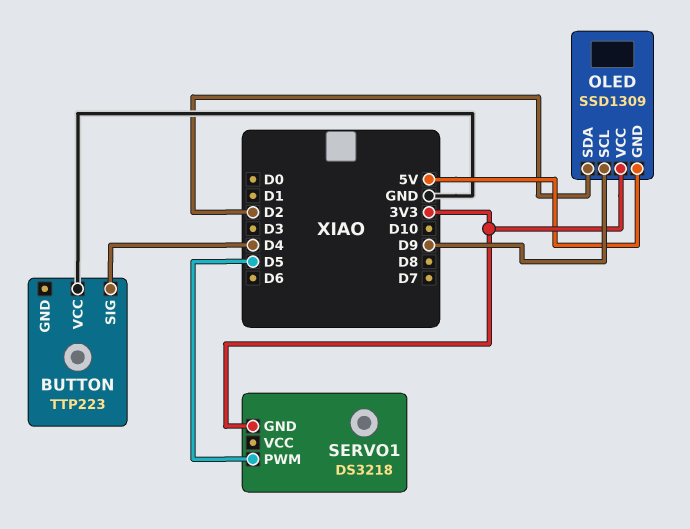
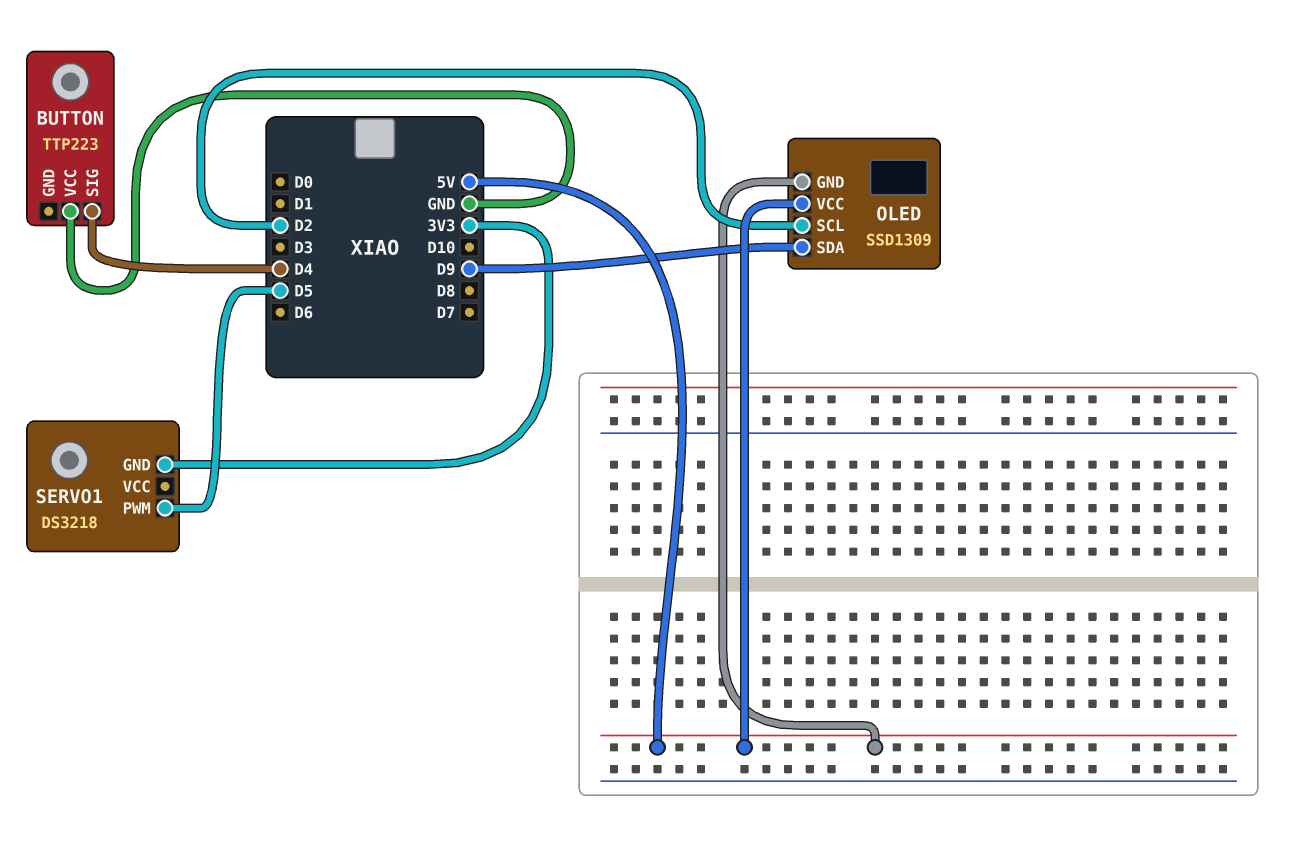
OLED pin SCL: D9 -> D2
OLED pin SDA: D2 -> D9
OLED pin VCC: 3V3 -> 5V

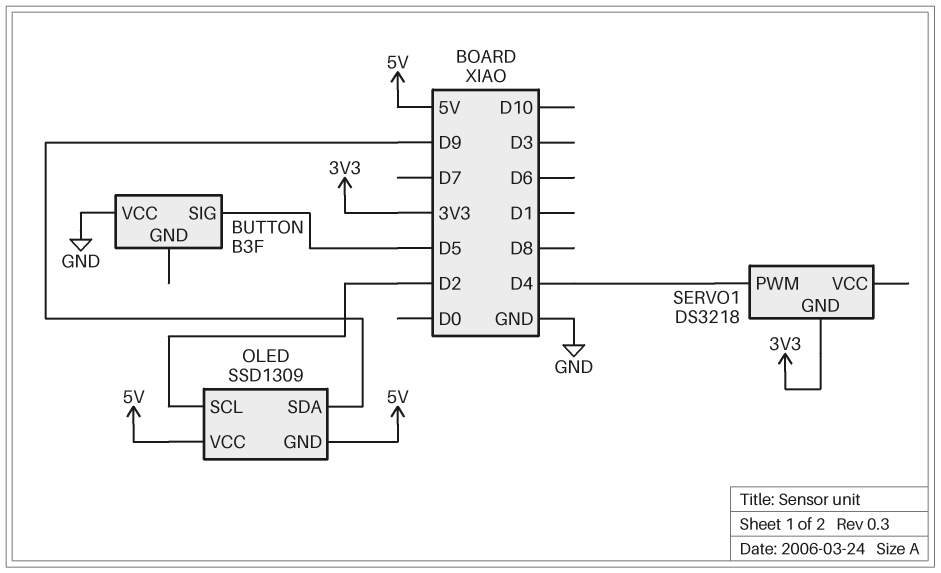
BUTTON: TTP223 -> B3F
BUTTON pin SIG: D4 -> D5
SERVO1 pin PWM: D5 -> D4

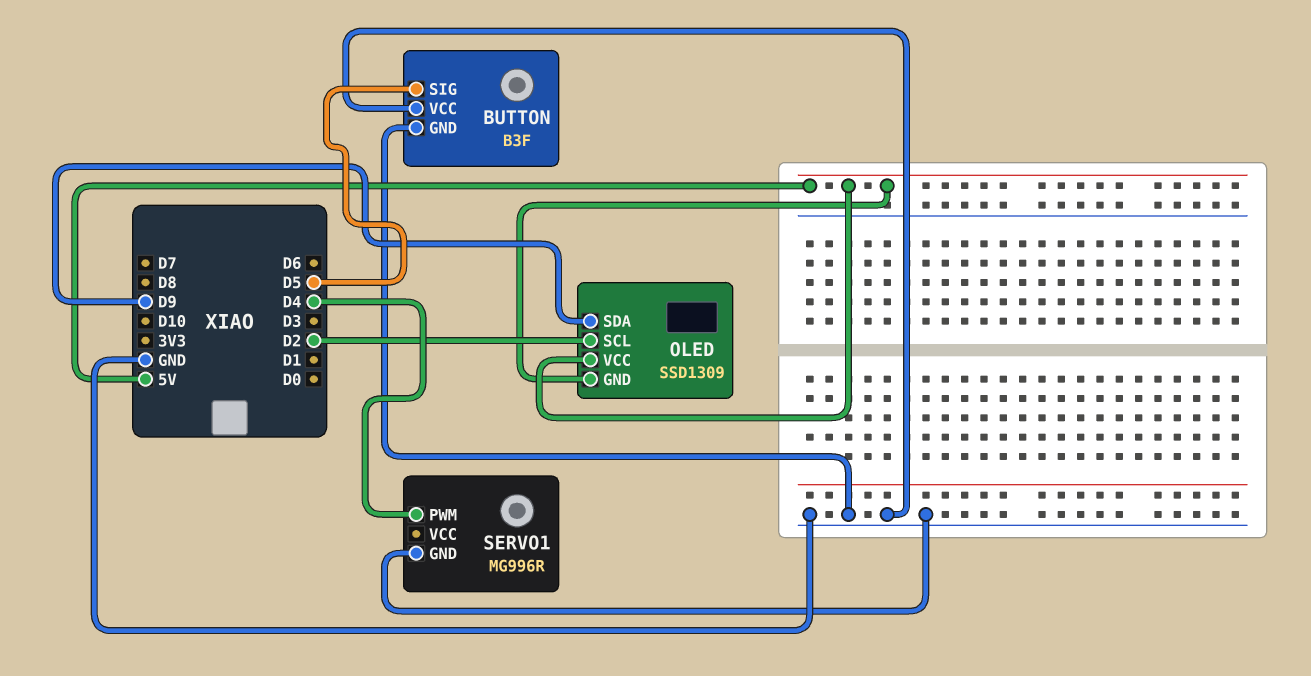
BUTTON pin GND: none -> GND
SERVO1: DS3218 -> MG996R
SERVO1 pin GND: 3V3 -> GND

